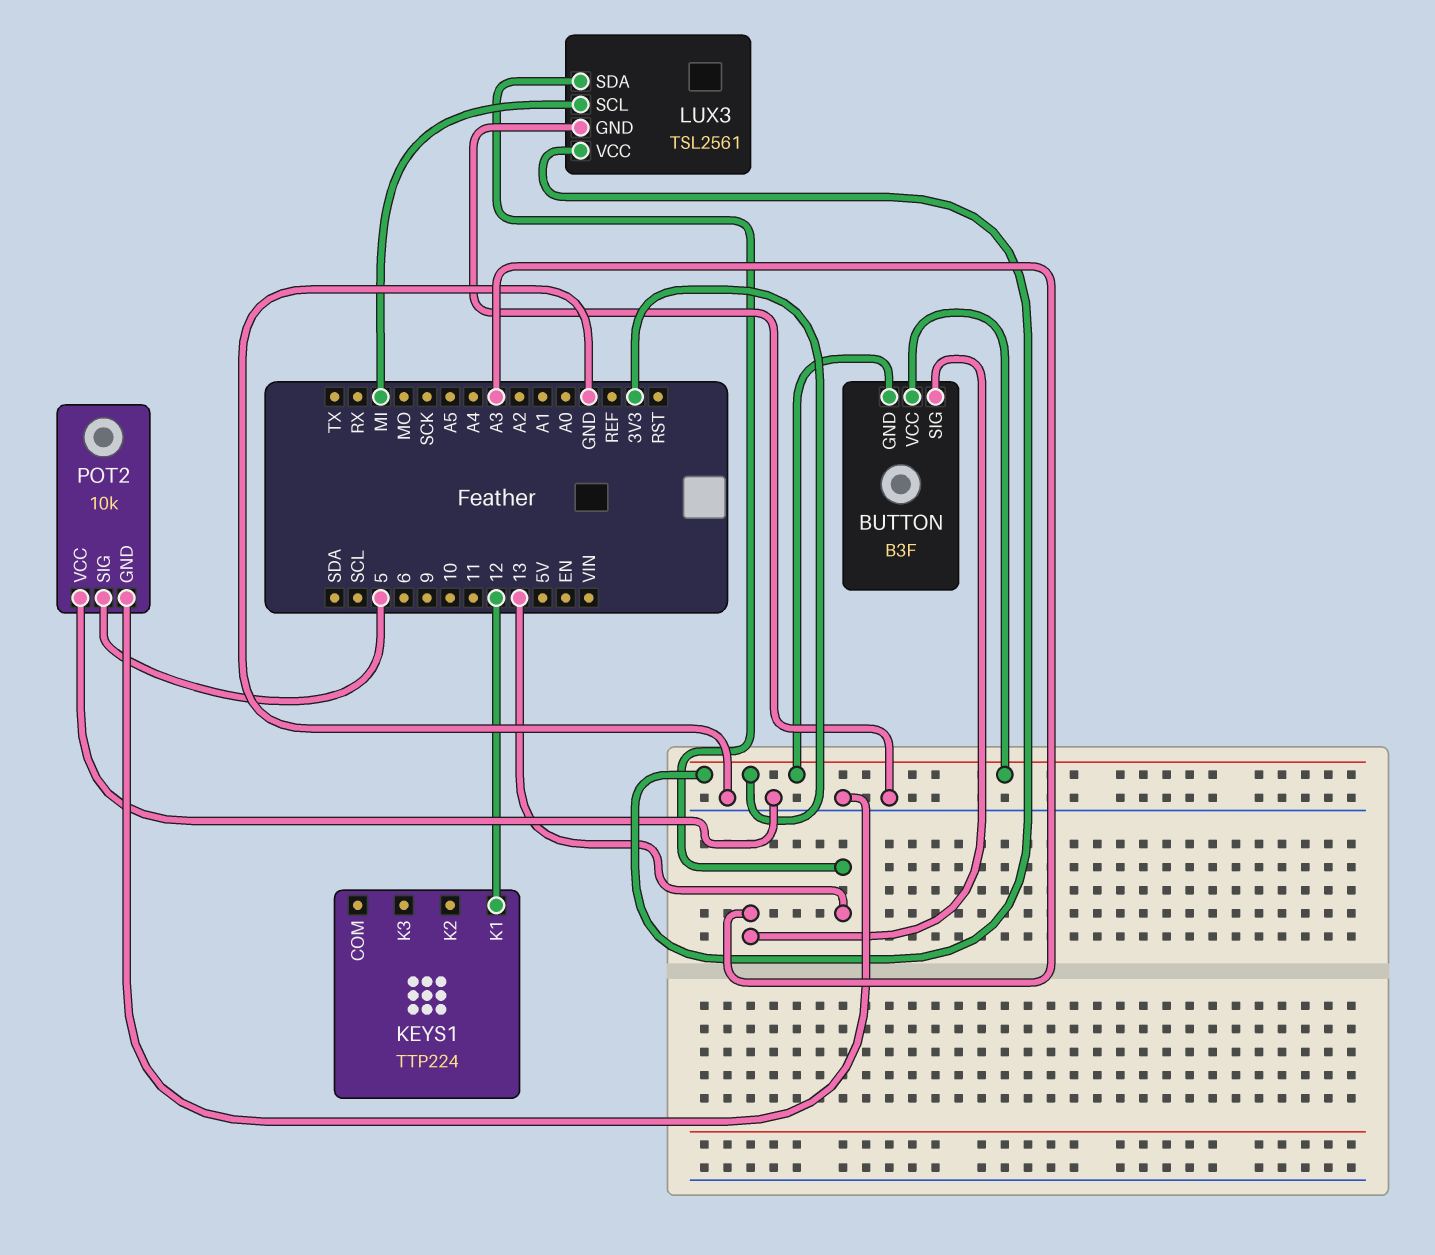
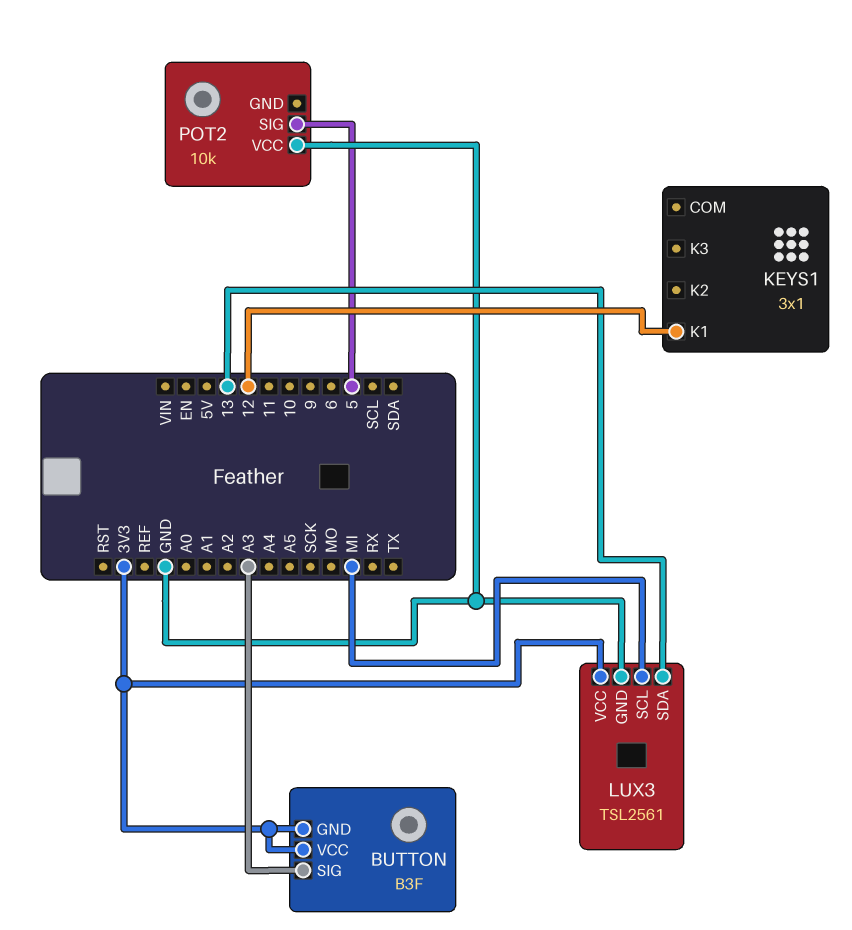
KEYS1: TTP224 -> 3x1
POT2 pin GND: GND -> none

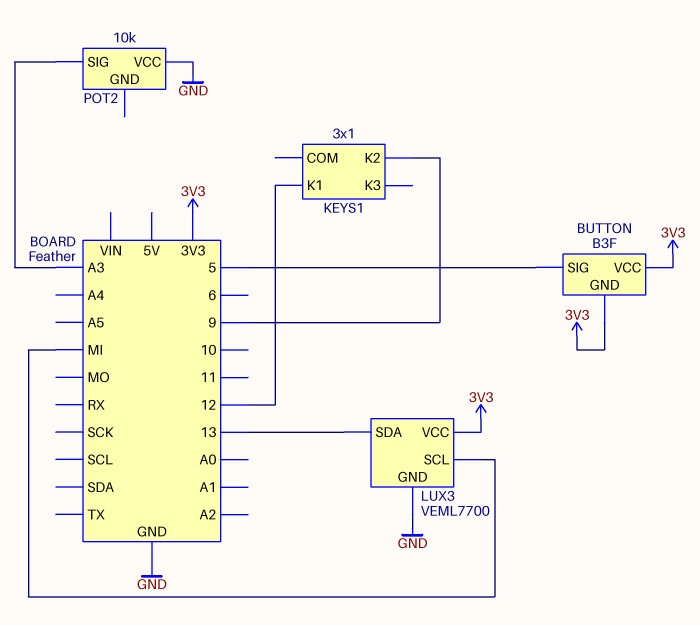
BUTTON pin SIG: A3 -> 5
KEYS1 pin K2: none -> 9
LUX3: TSL2561 -> VEML7700
POT2 pin SIG: 5 -> A3

